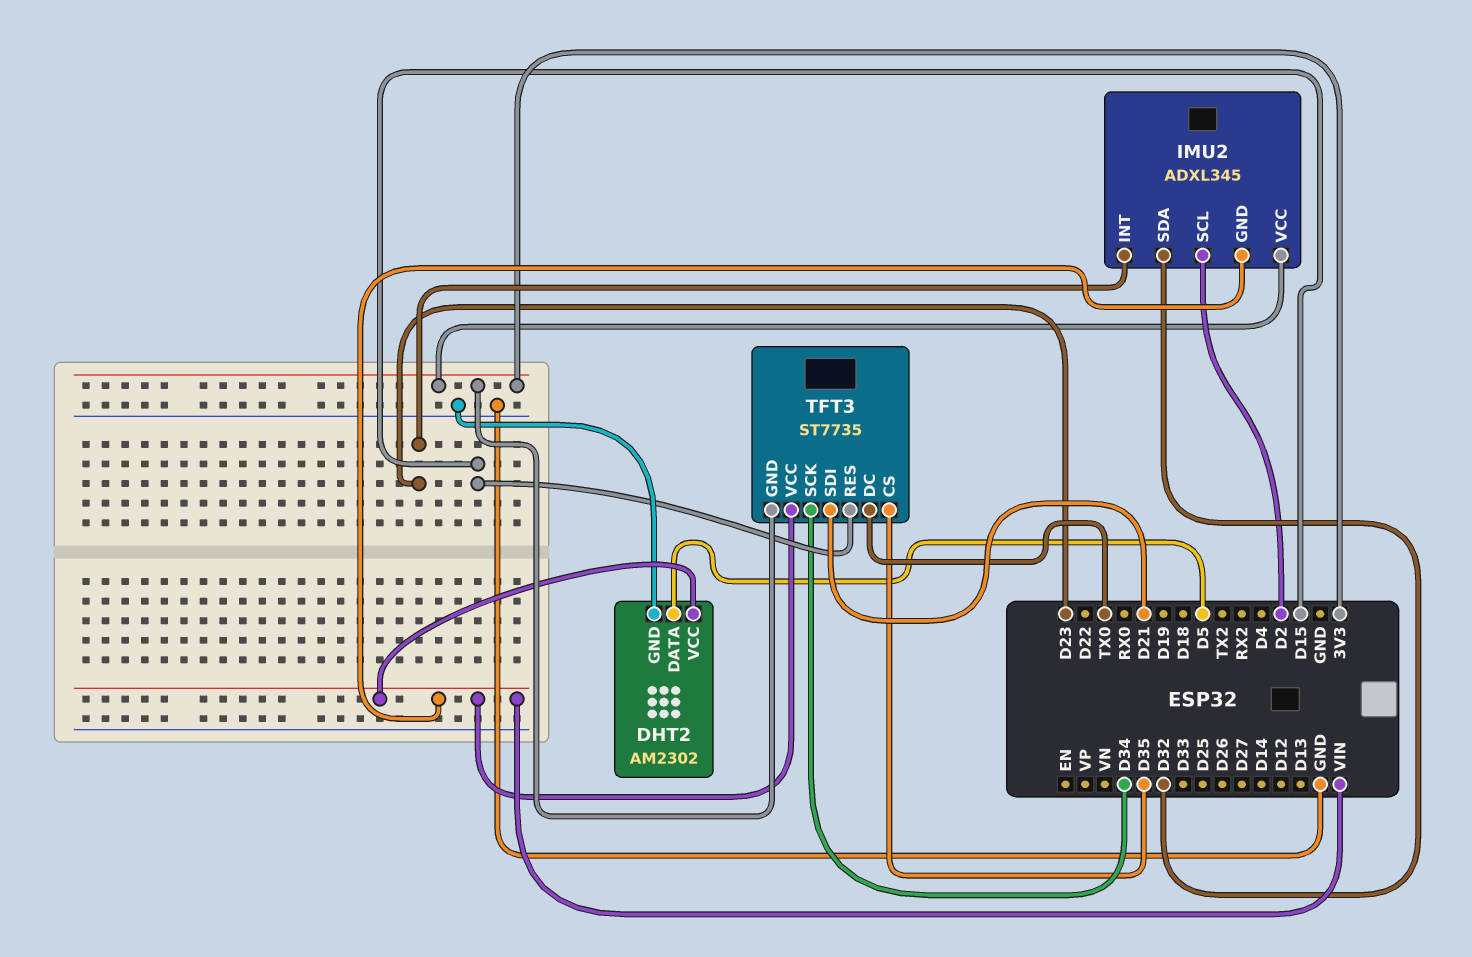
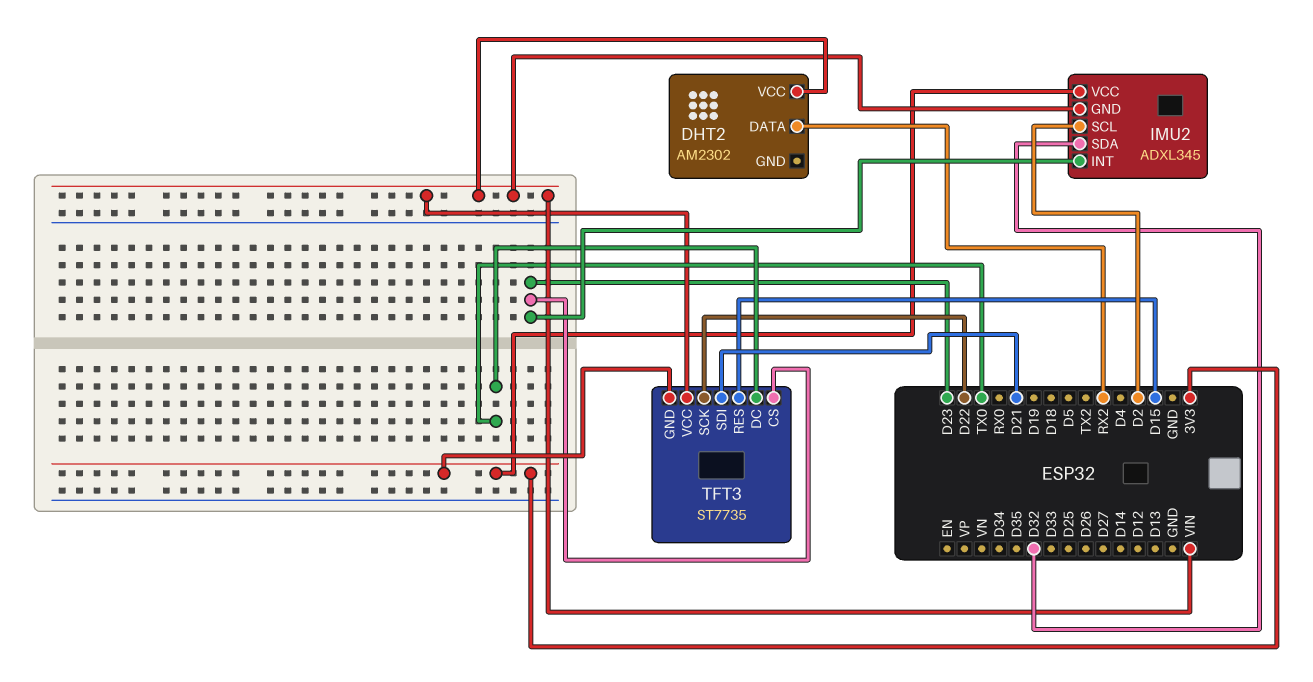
DHT2 pin DATA: D5 -> RX2
DHT2 pin GND: GND -> none
TFT3 pin CS: D35 -> D23
TFT3 pin SCK: D34 -> D22

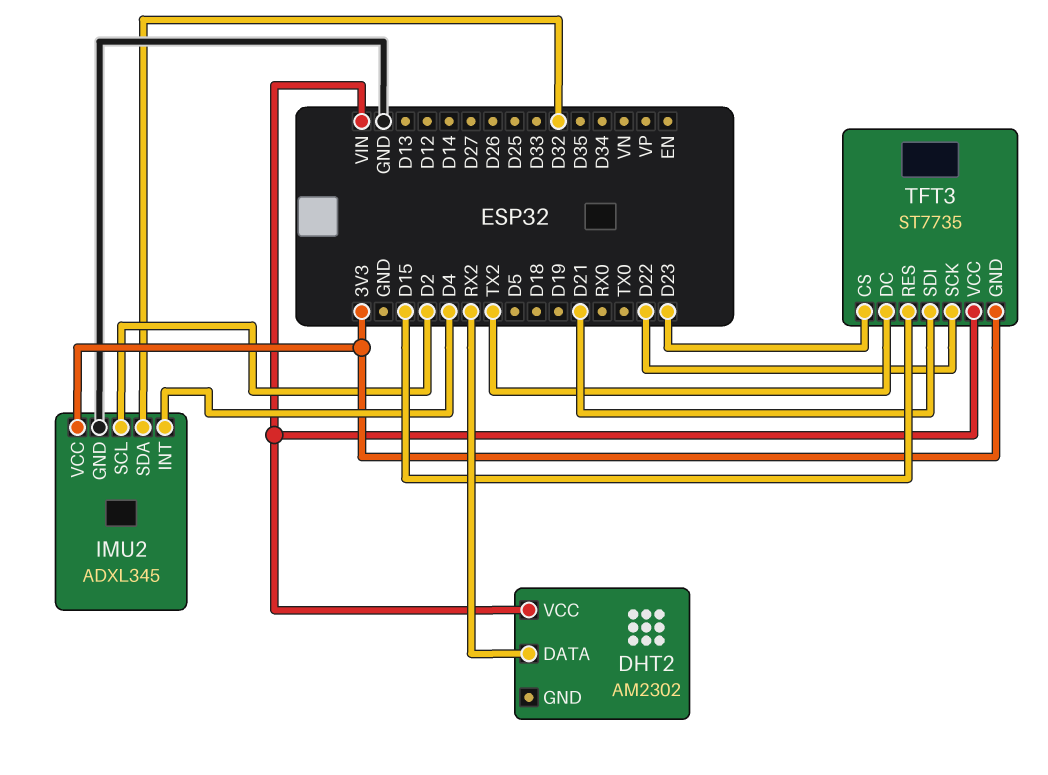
IMU2 pin GND: VIN -> GND
IMU2 pin INT: D23 -> D4
TFT3 pin DC: TX0 -> TX2

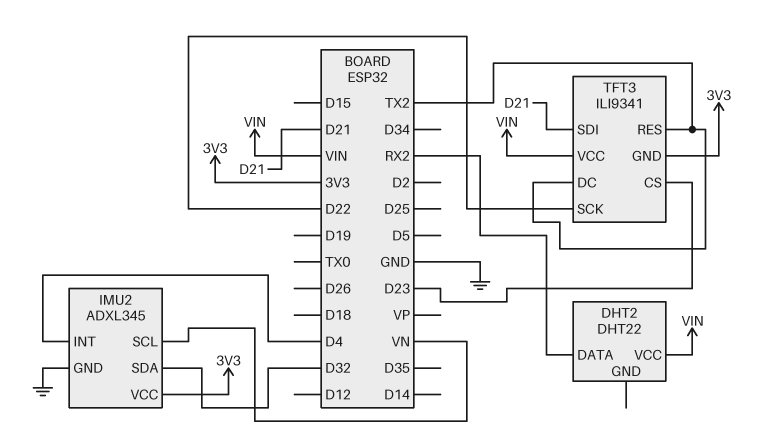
DHT2: AM2302 -> DHT22
IMU2 pin SCL: D2 -> VN
TFT3: ST7735 -> ILI9341
TFT3 pin RES: D15 -> TX2

